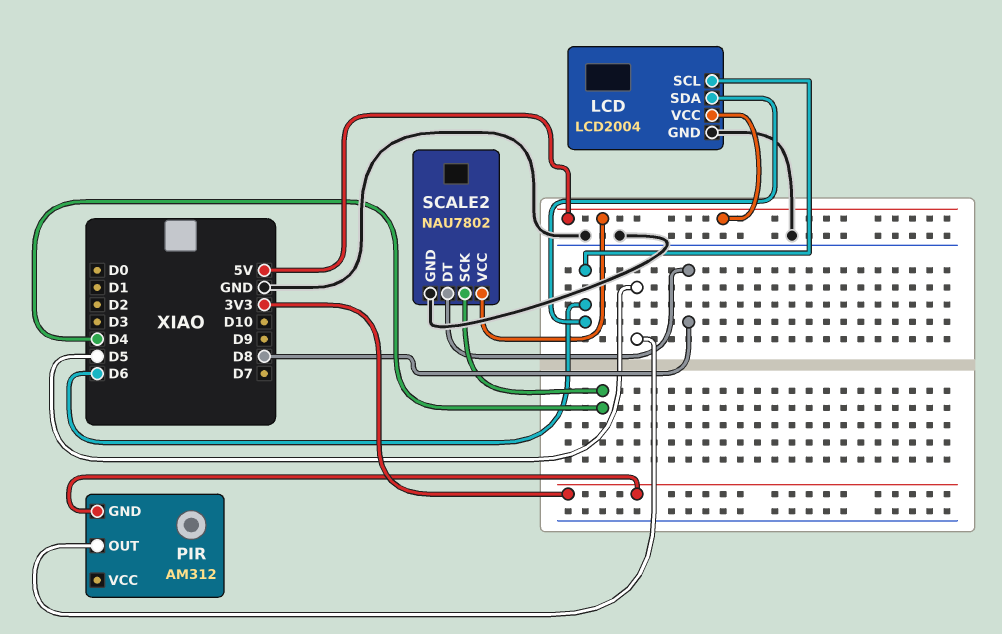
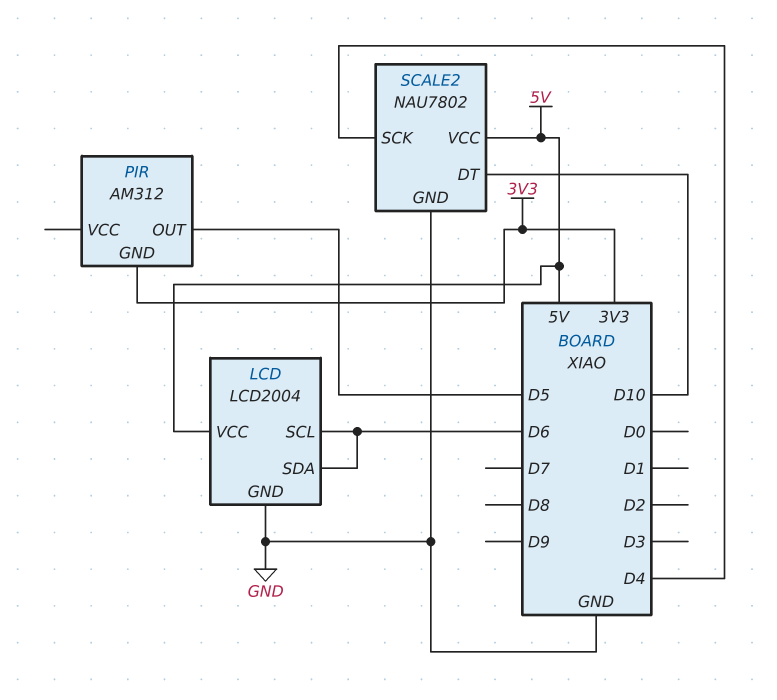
SCALE2 pin DT: D8 -> D10

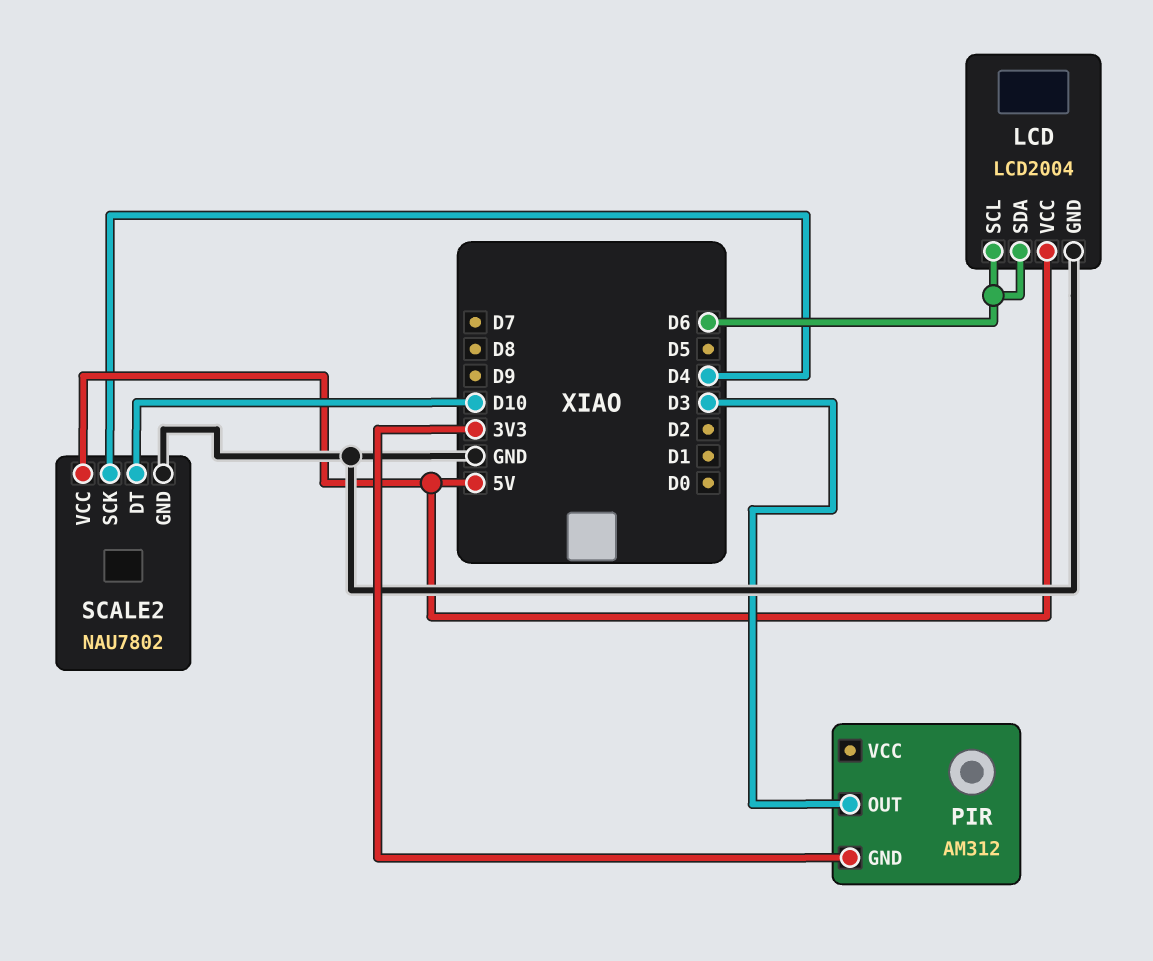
PIR pin OUT: D5 -> D3

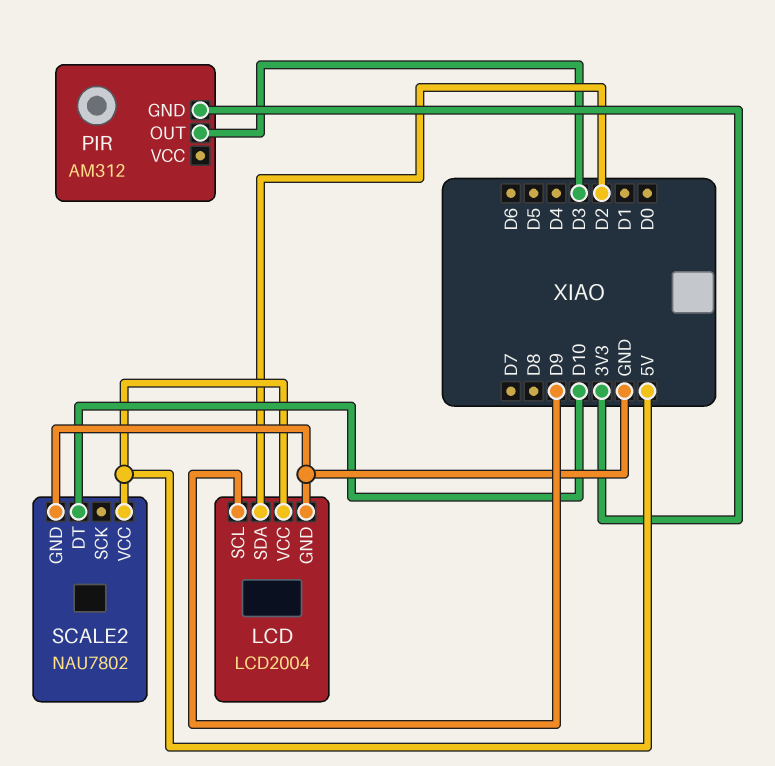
LCD pin SCL: D6 -> D9
LCD pin SDA: D6 -> D2
SCALE2 pin SCK: D4 -> none

